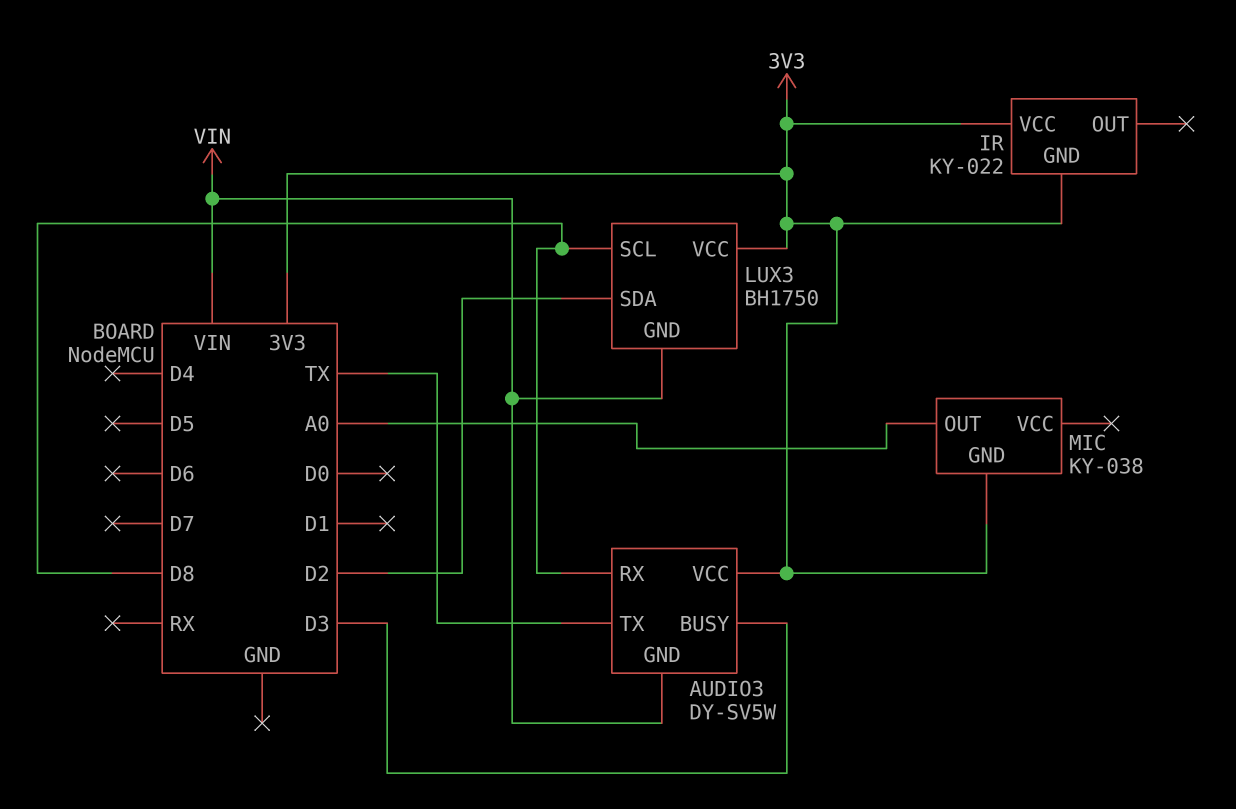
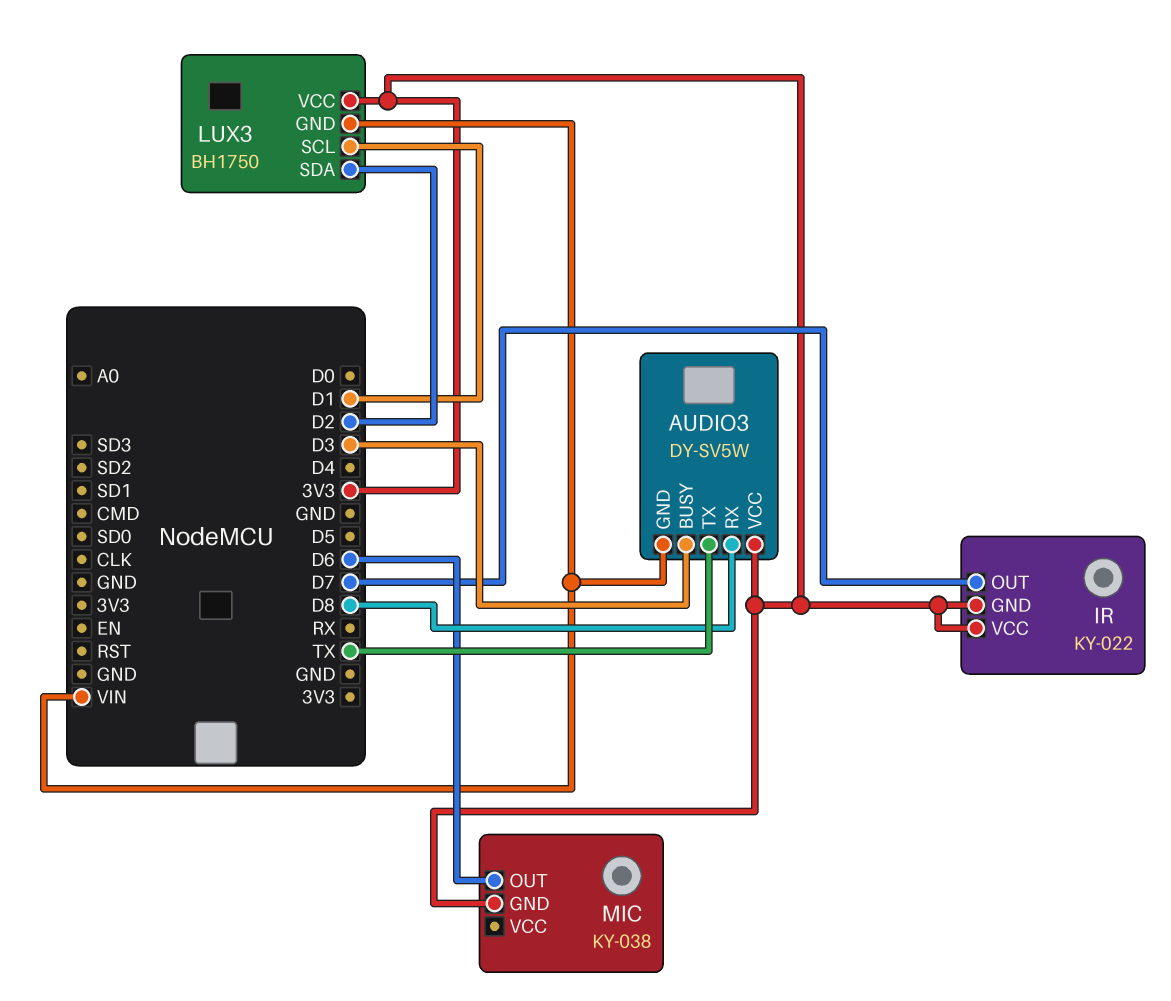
IR pin OUT: none -> D7
LUX3 pin SCL: D8 -> D1
MIC pin OUT: A0 -> D6

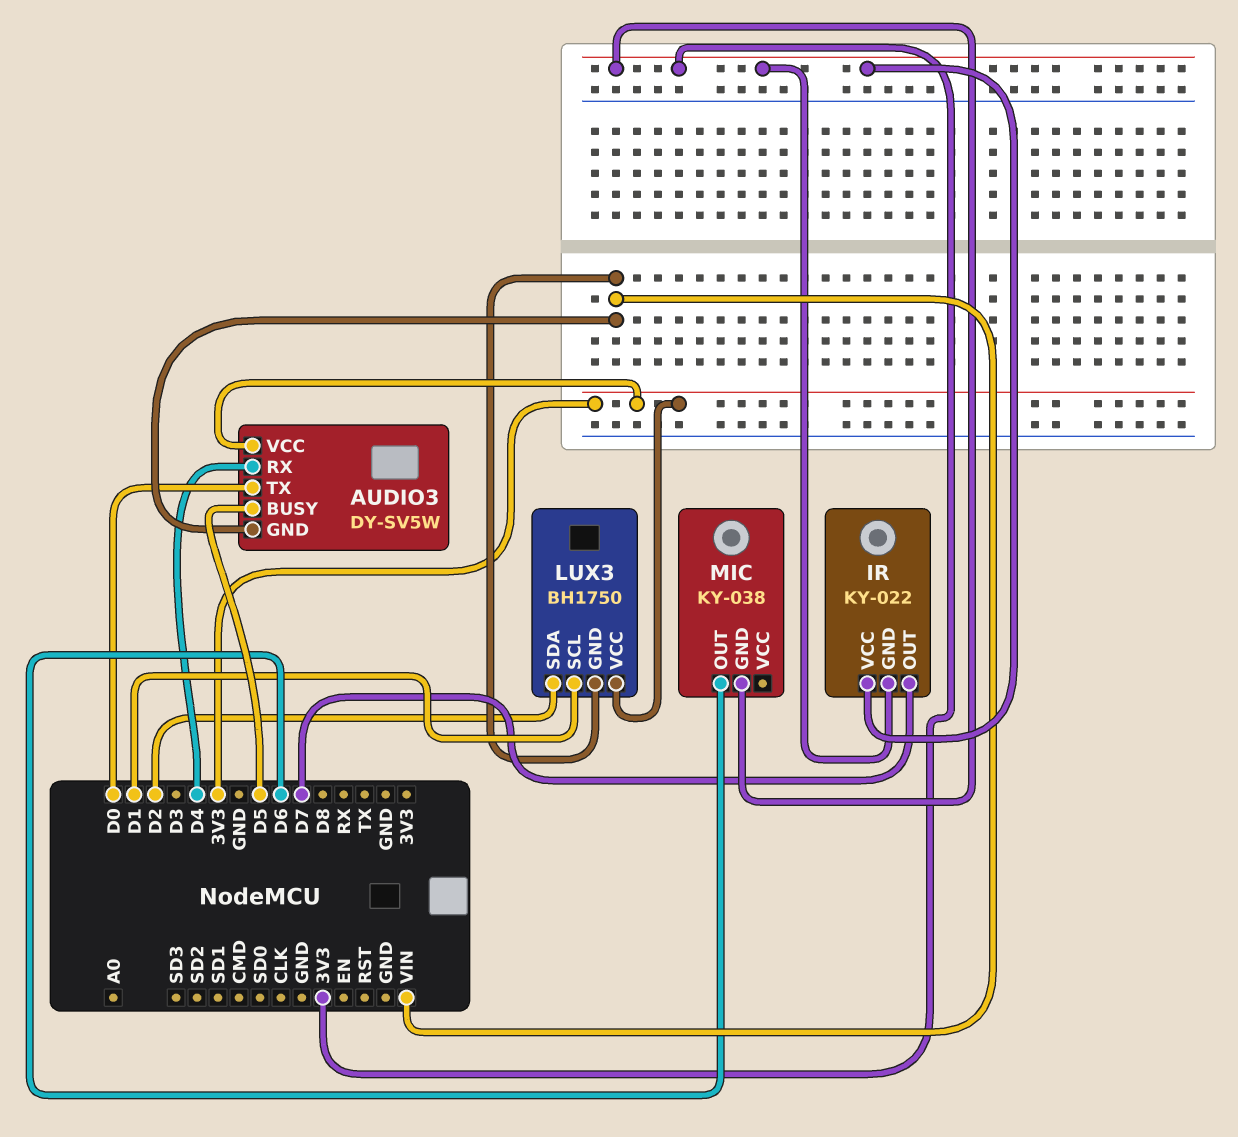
AUDIO3 pin BUSY: D3 -> D5
AUDIO3 pin RX: D8 -> D4
AUDIO3 pin TX: TX -> D0

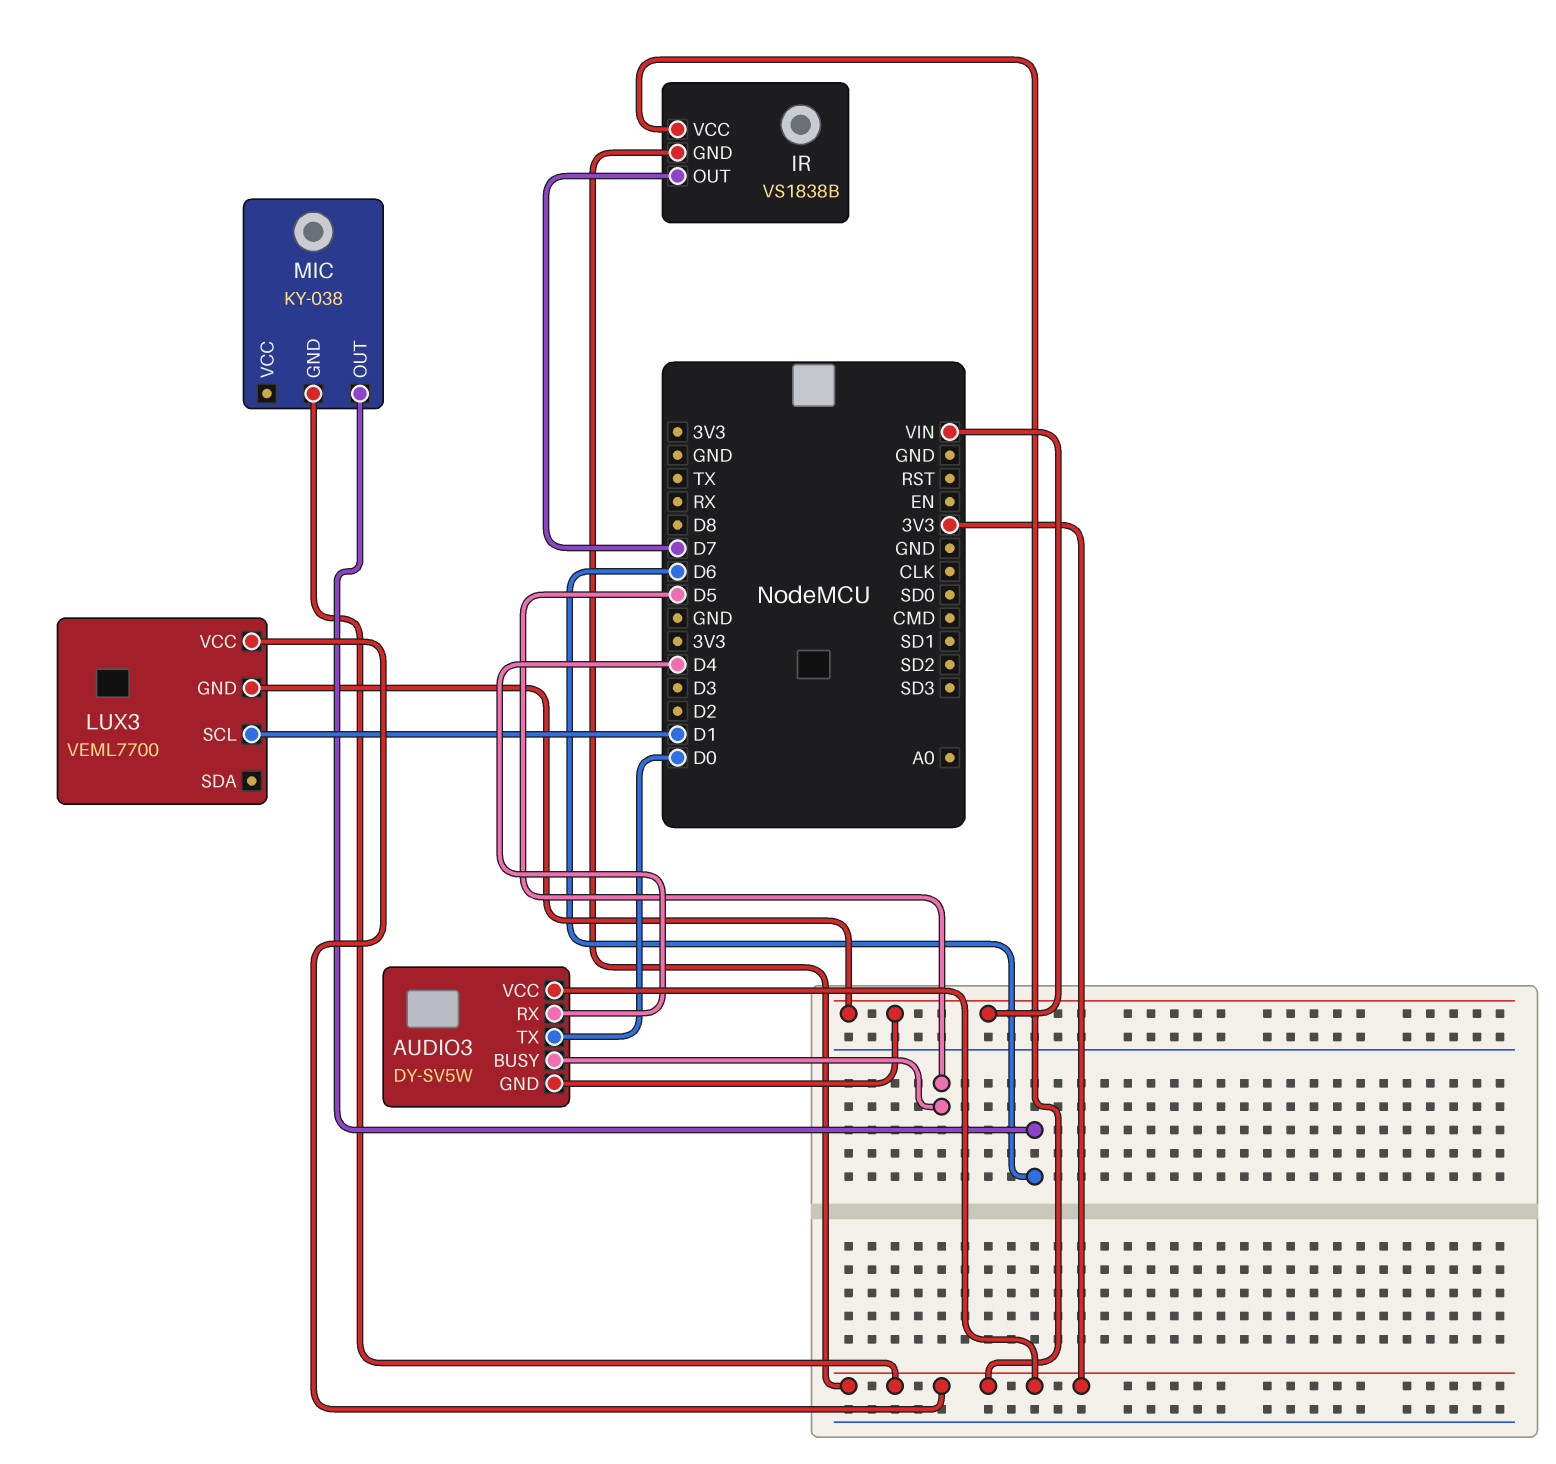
IR: KY-022 -> VS1838B
LUX3: BH1750 -> VEML7700
LUX3 pin SDA: D2 -> none

